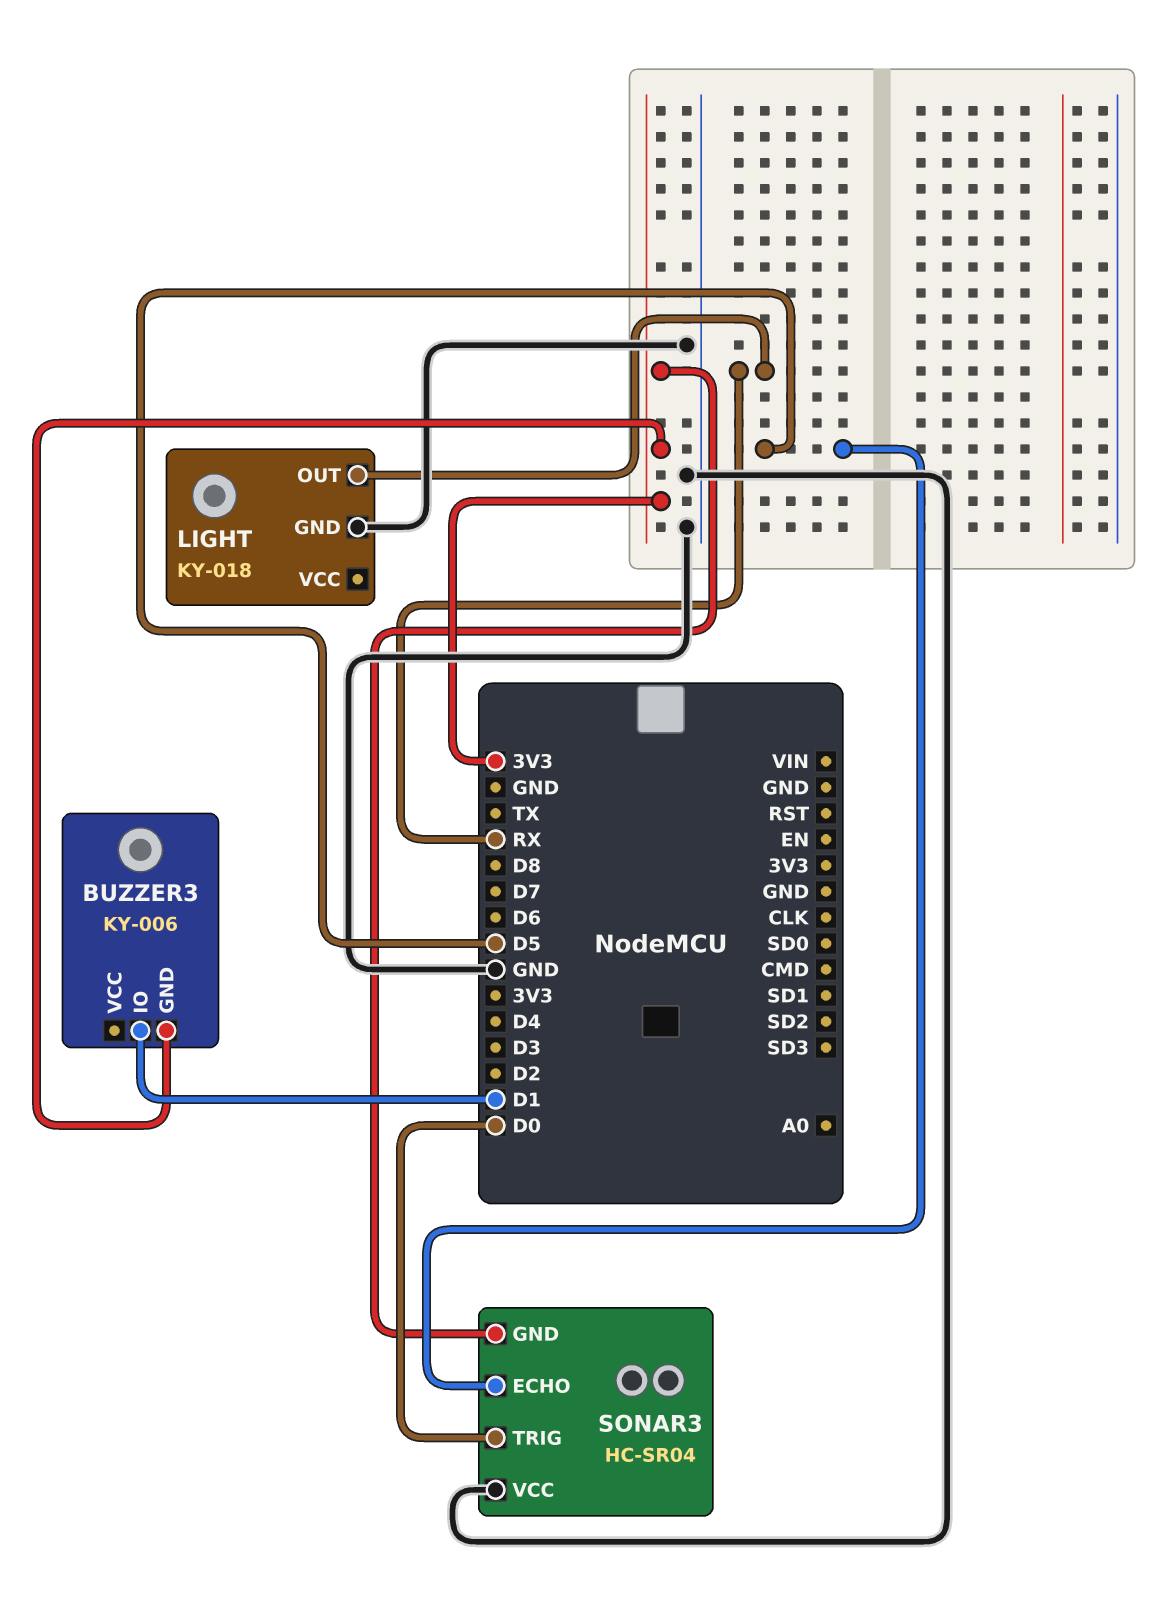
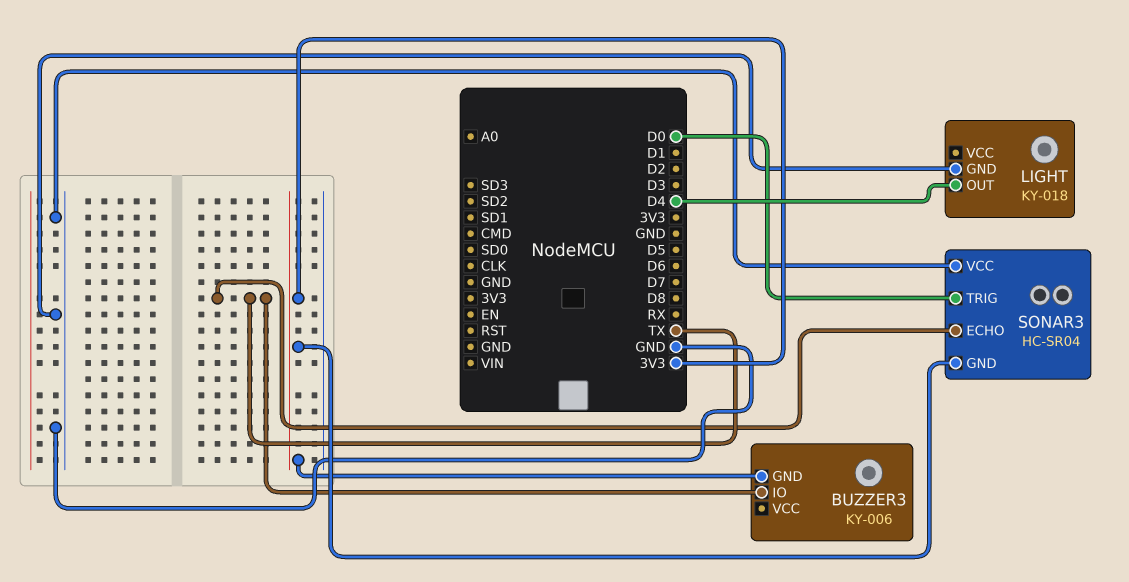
BUZZER3 pin IO: D1 -> TX
LIGHT pin OUT: RX -> D4
SONAR3 pin ECHO: D5 -> TX

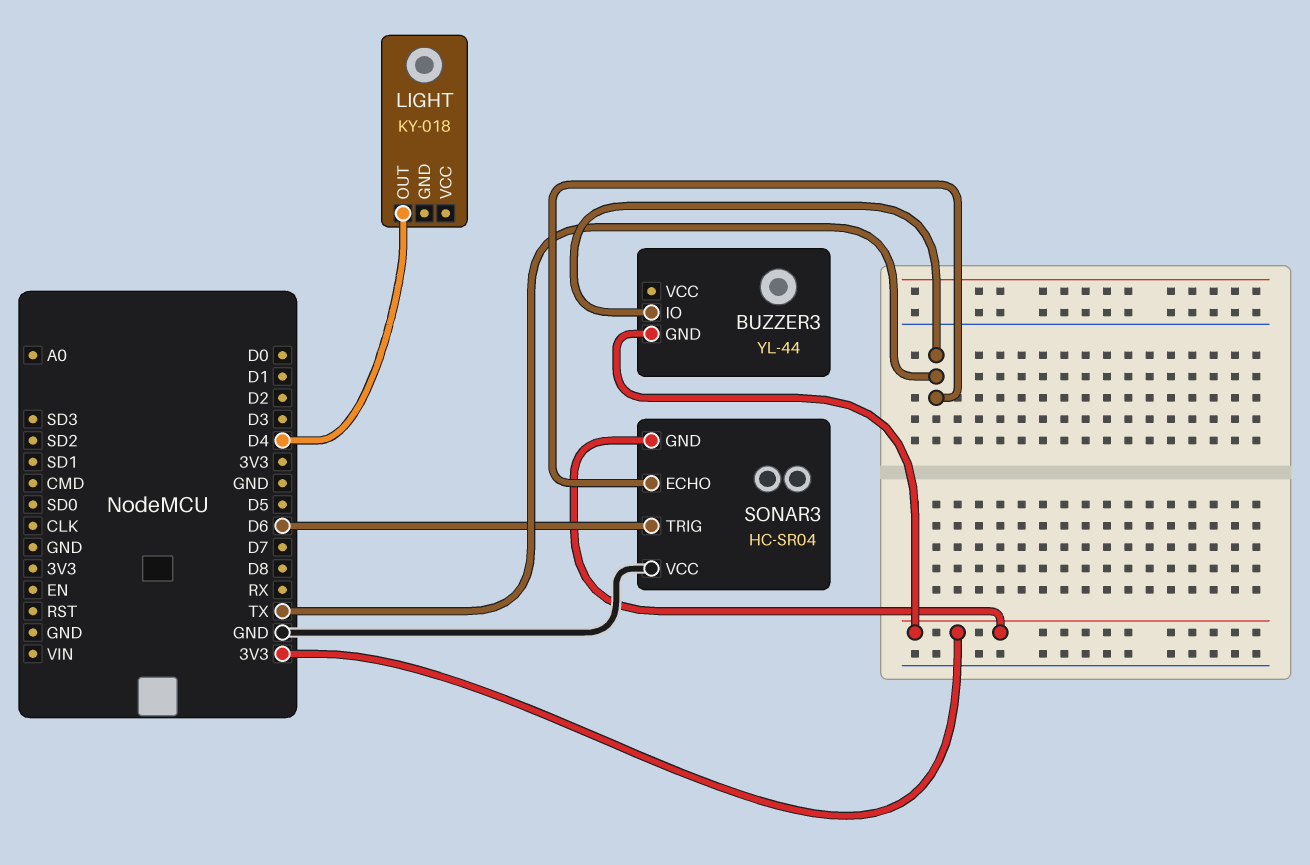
BUZZER3: KY-006 -> YL-44
LIGHT pin GND: GND -> none
SONAR3 pin TRIG: D0 -> D6

